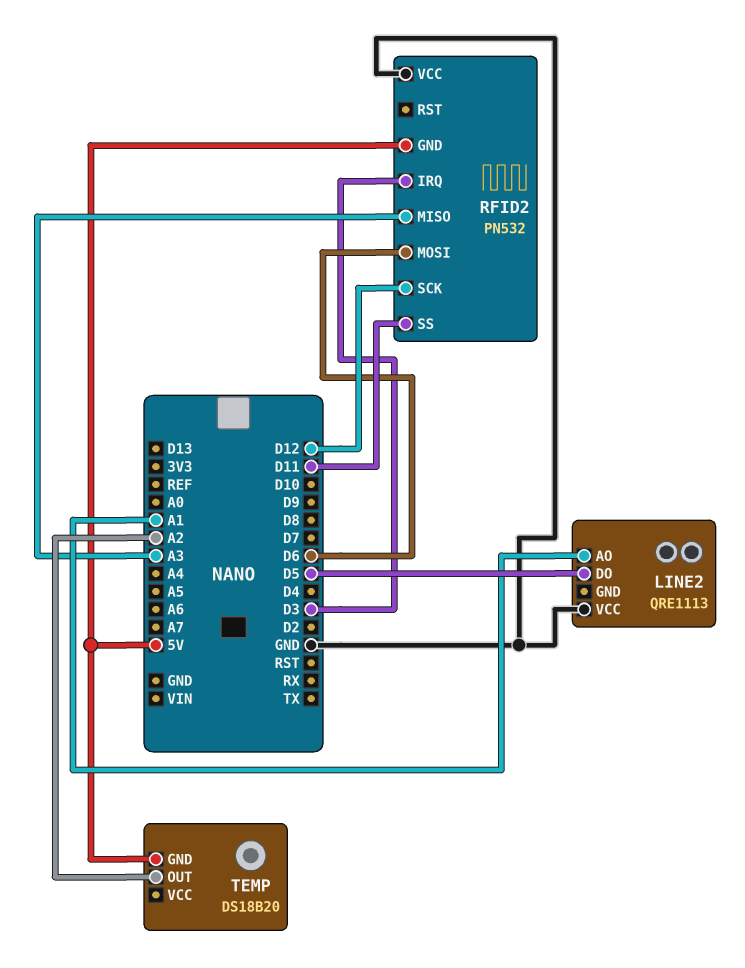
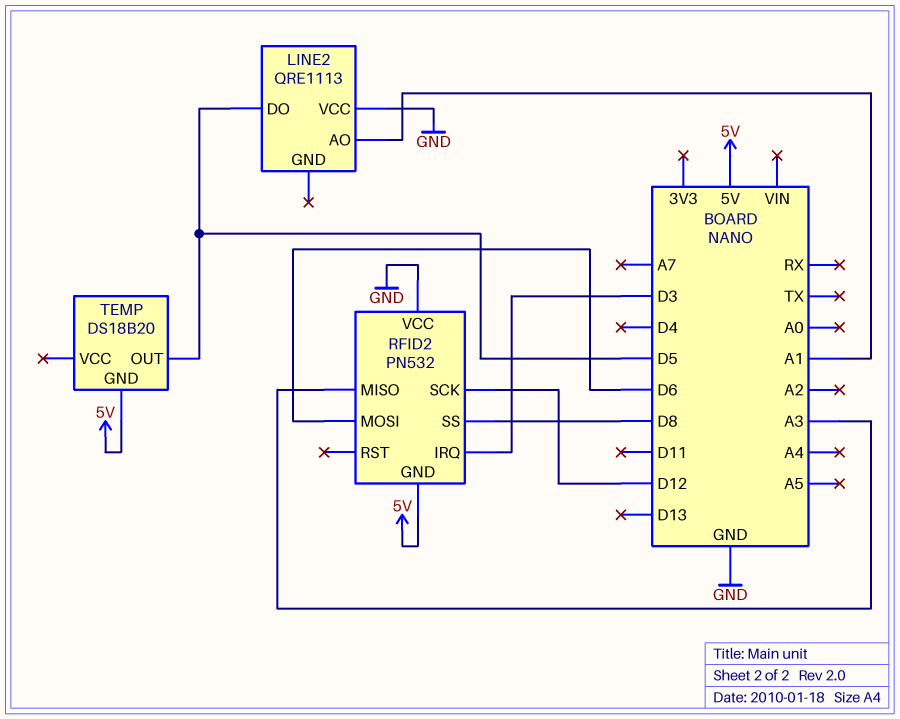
RFID2 pin SS: D11 -> D8
TEMP pin OUT: A2 -> D5

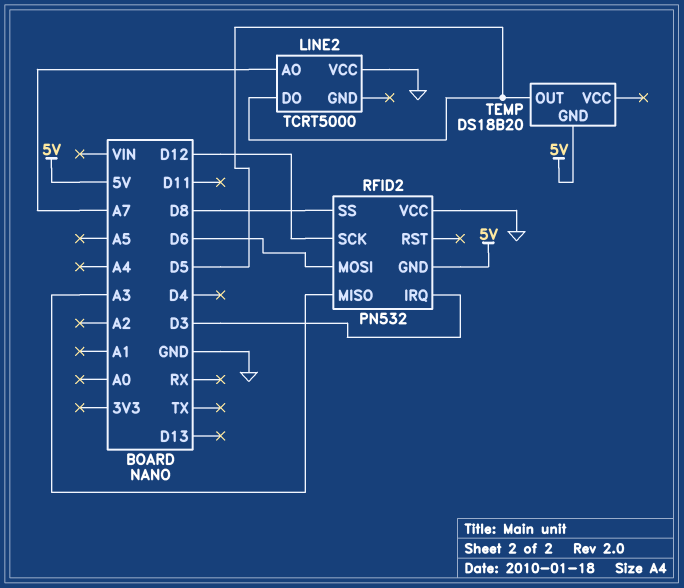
LINE2: QRE1113 -> TCRT5000
LINE2 pin AO: A1 -> A7

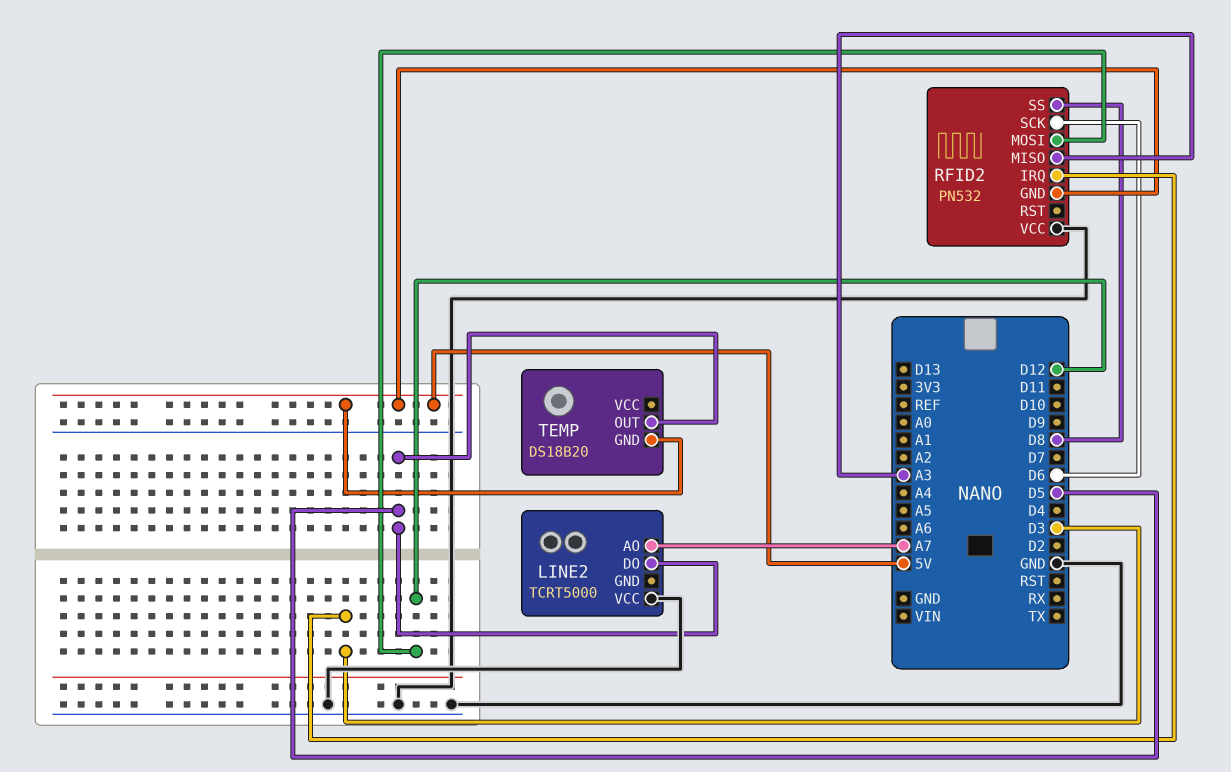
RFID2 pin MOSI: D6 -> D12
RFID2 pin SCK: D12 -> D6

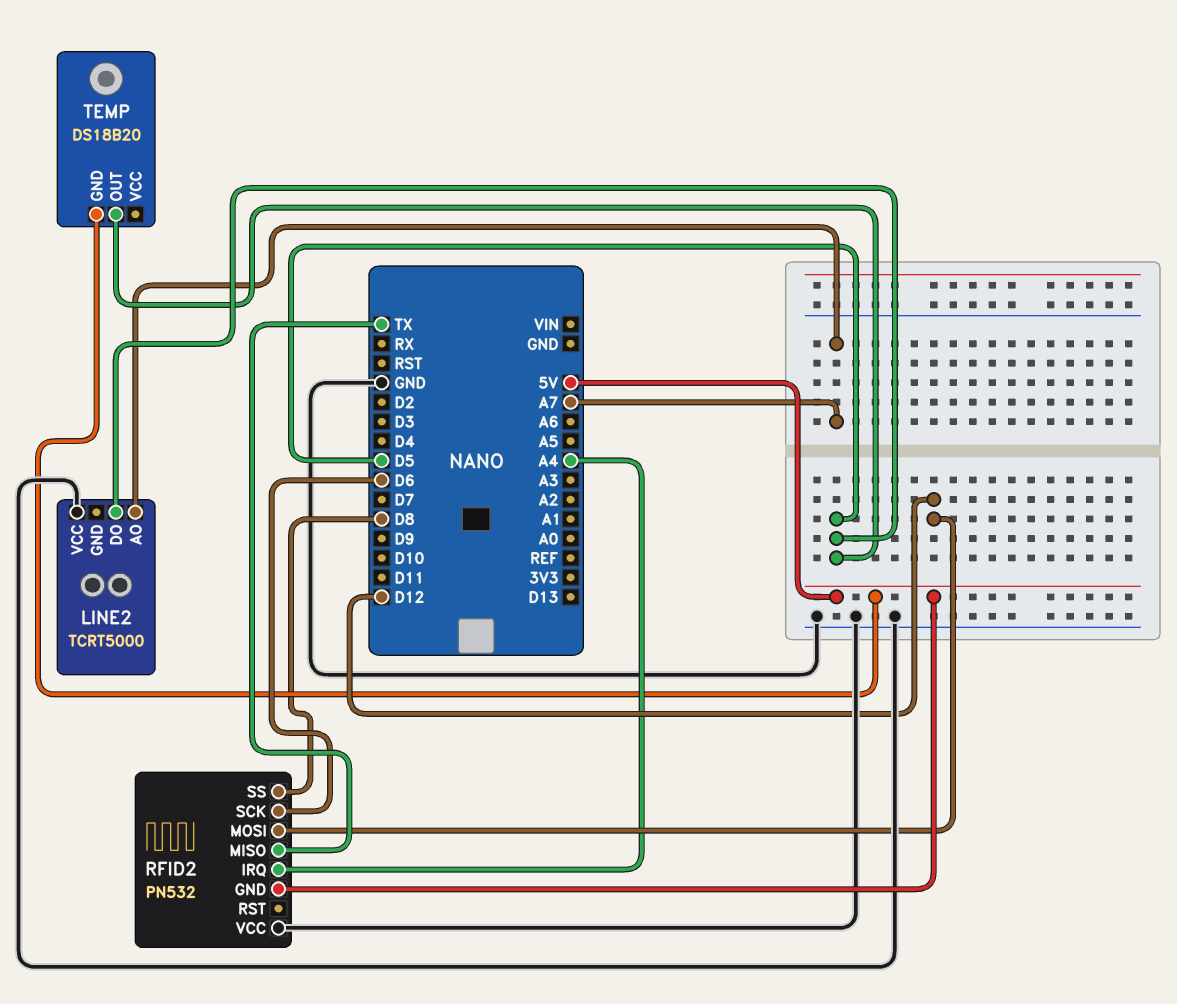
RFID2 pin IRQ: D3 -> A4
RFID2 pin MISO: A3 -> TX

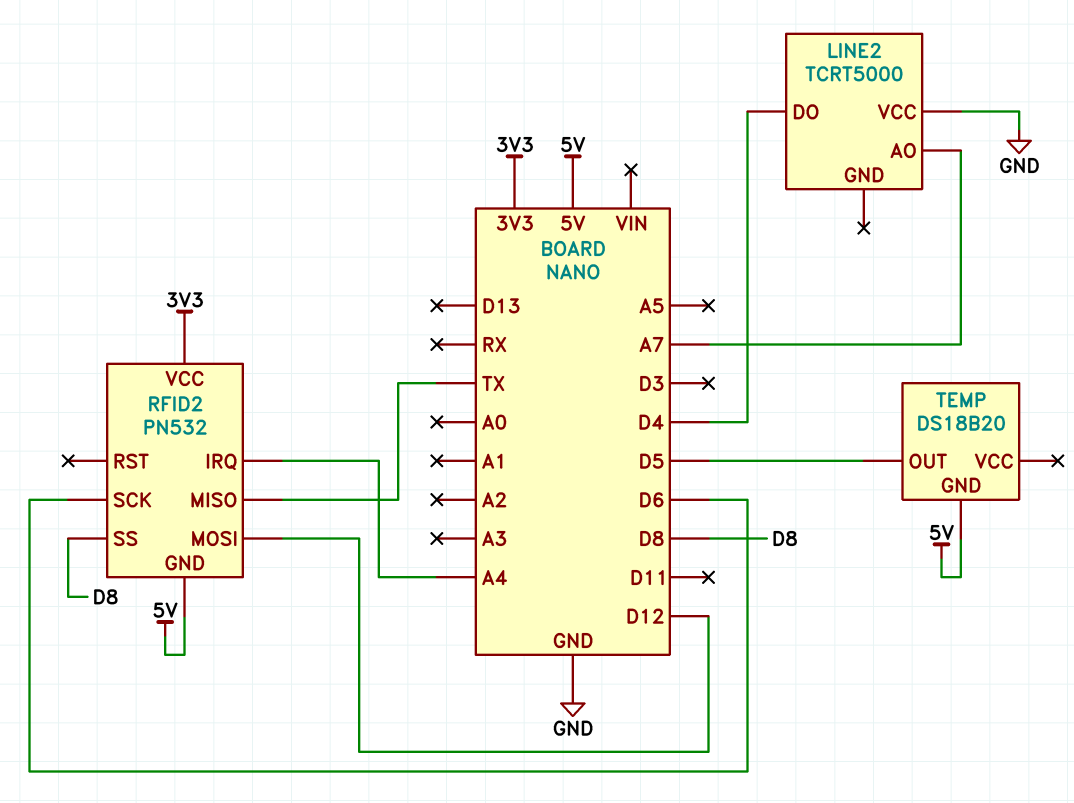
LINE2 pin DO: D5 -> D4
RFID2 pin VCC: GND -> 3V3

